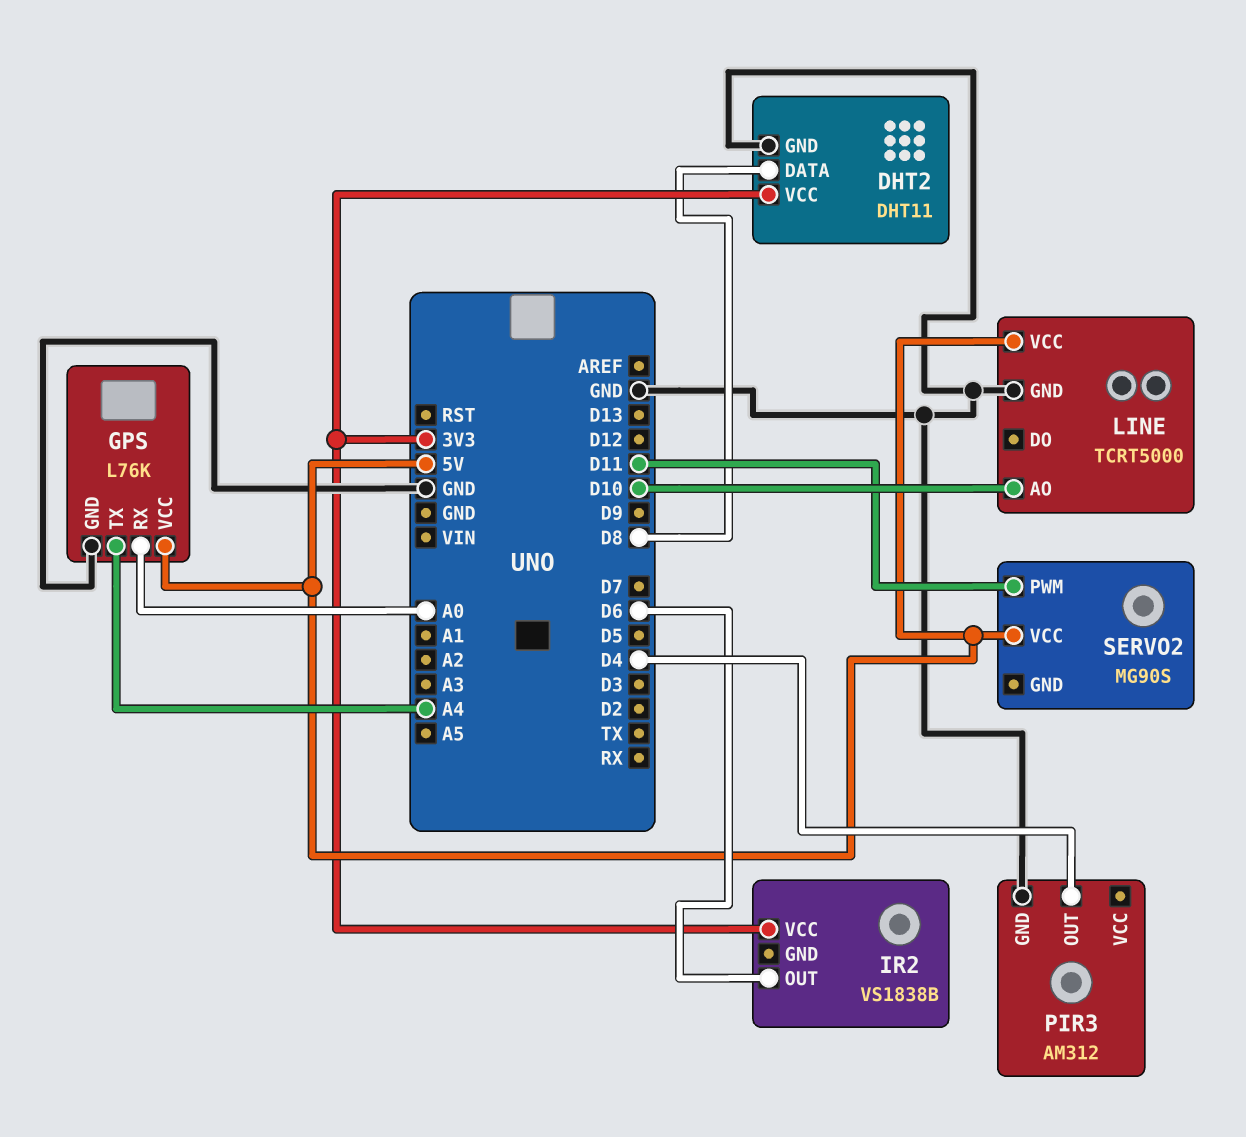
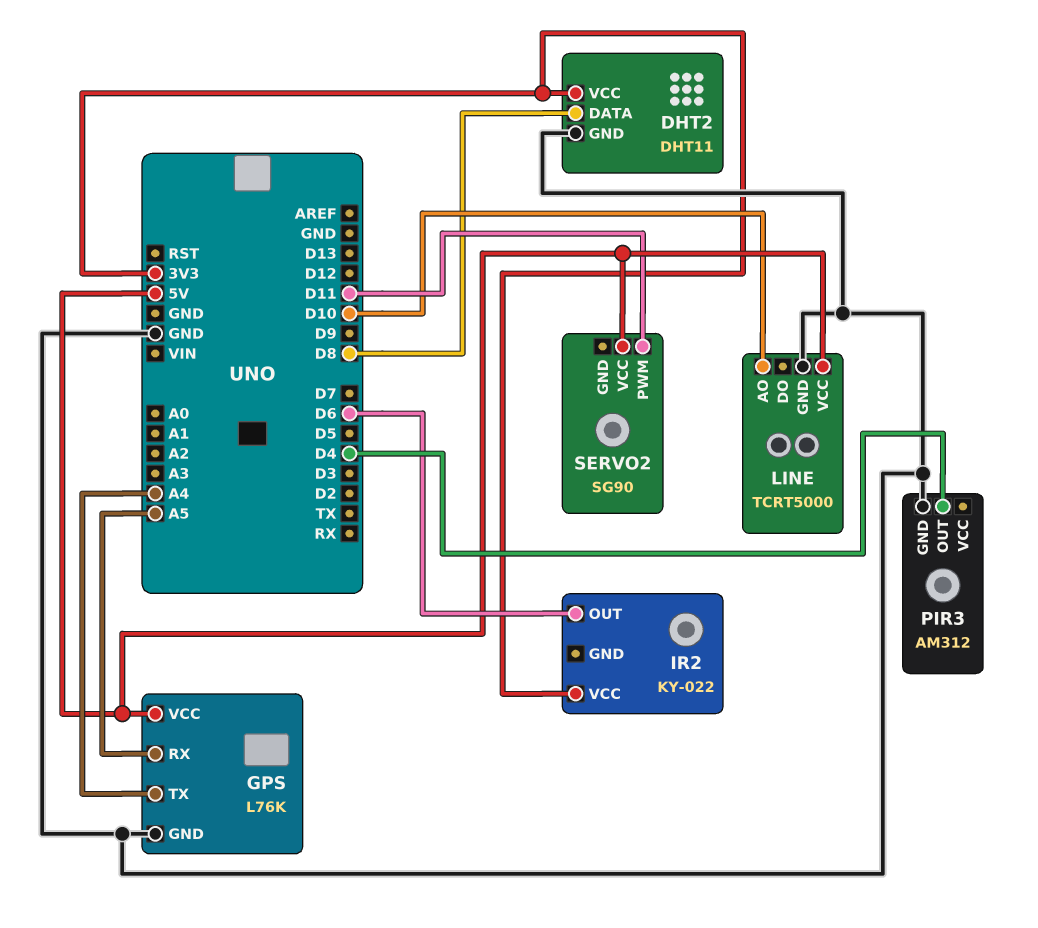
GPS pin RX: A0 -> A5
IR2: VS1838B -> KY-022
SERVO2: MG90S -> SG90

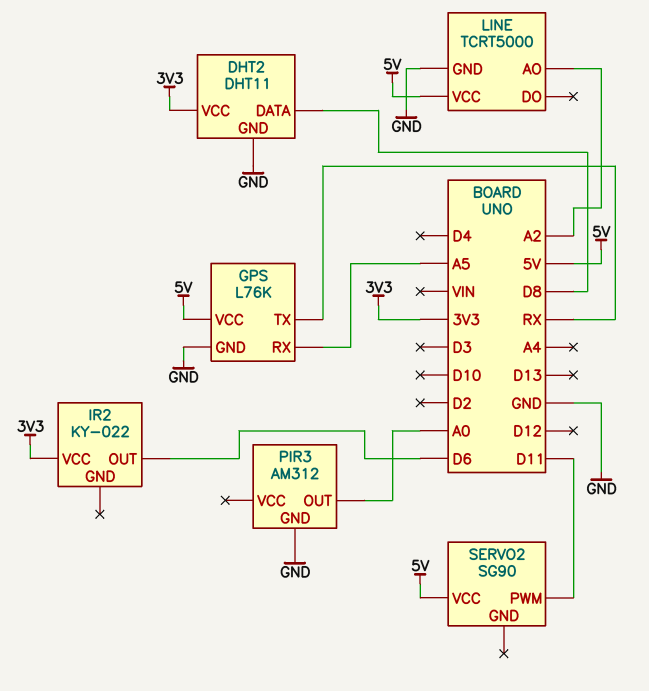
GPS pin TX: A4 -> RX
LINE pin AO: D10 -> A2
PIR3 pin OUT: D4 -> A0

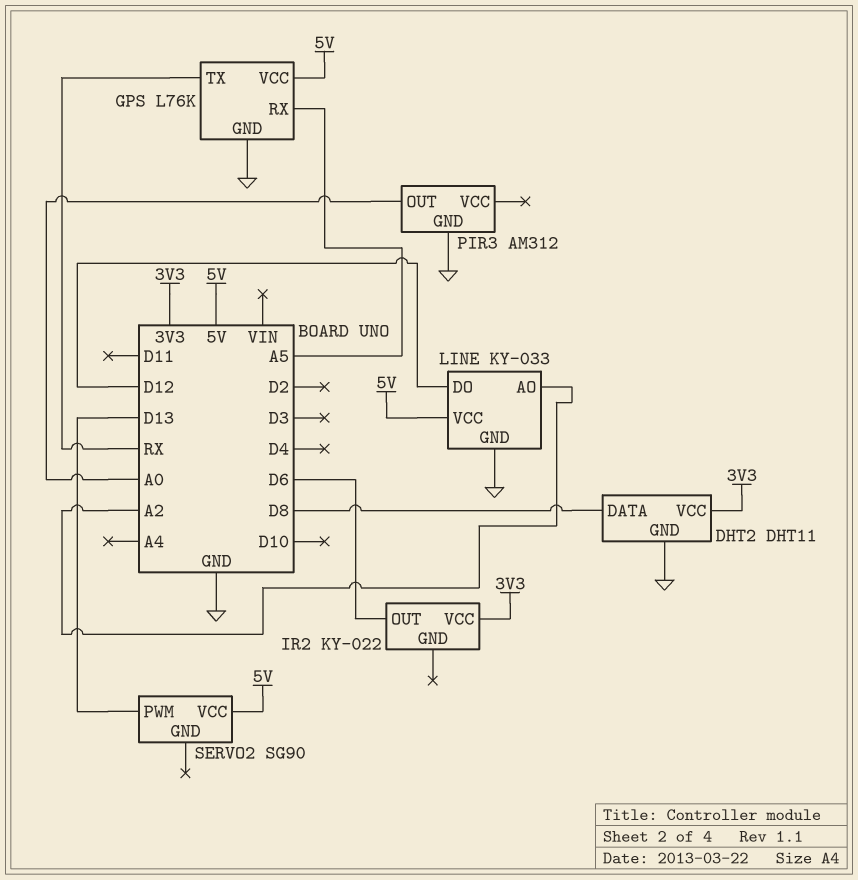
LINE: TCRT5000 -> KY-033
LINE pin DO: none -> D12
SERVO2 pin PWM: D11 -> D13

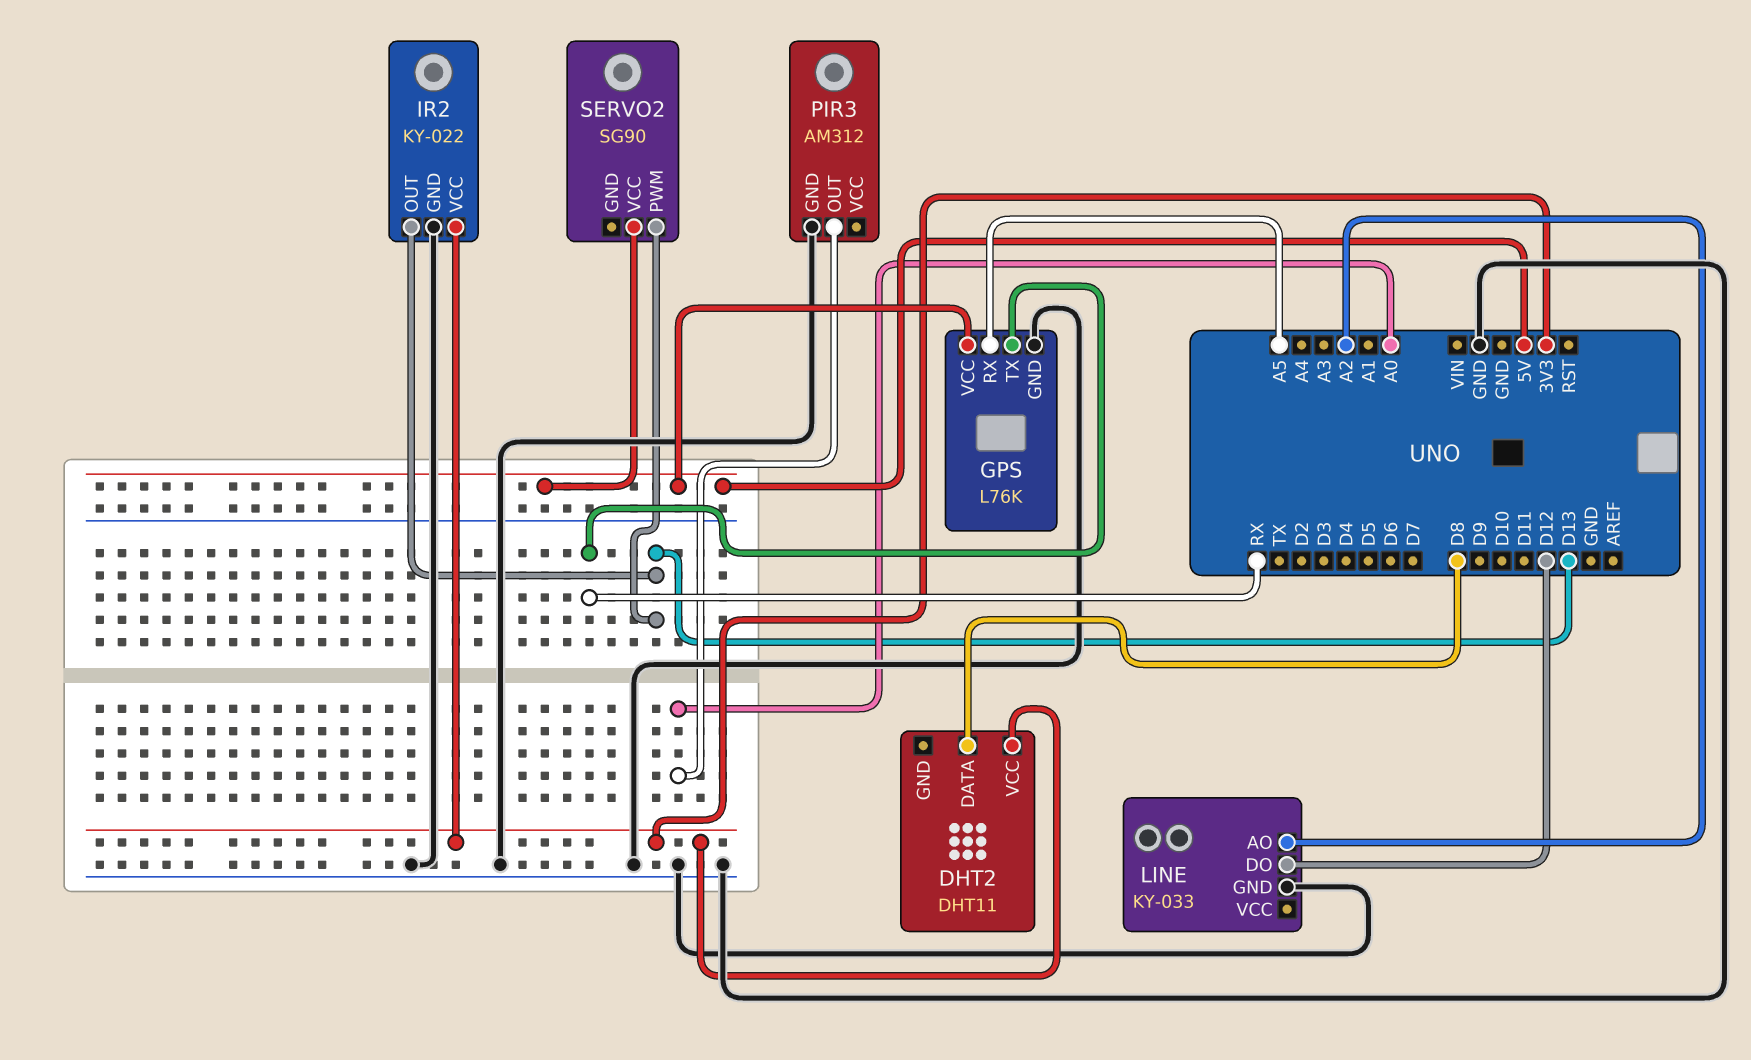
DHT2 pin GND: GND -> none
IR2 pin GND: none -> GND
IR2 pin OUT: D6 -> D13
LINE pin VCC: 5V -> none

